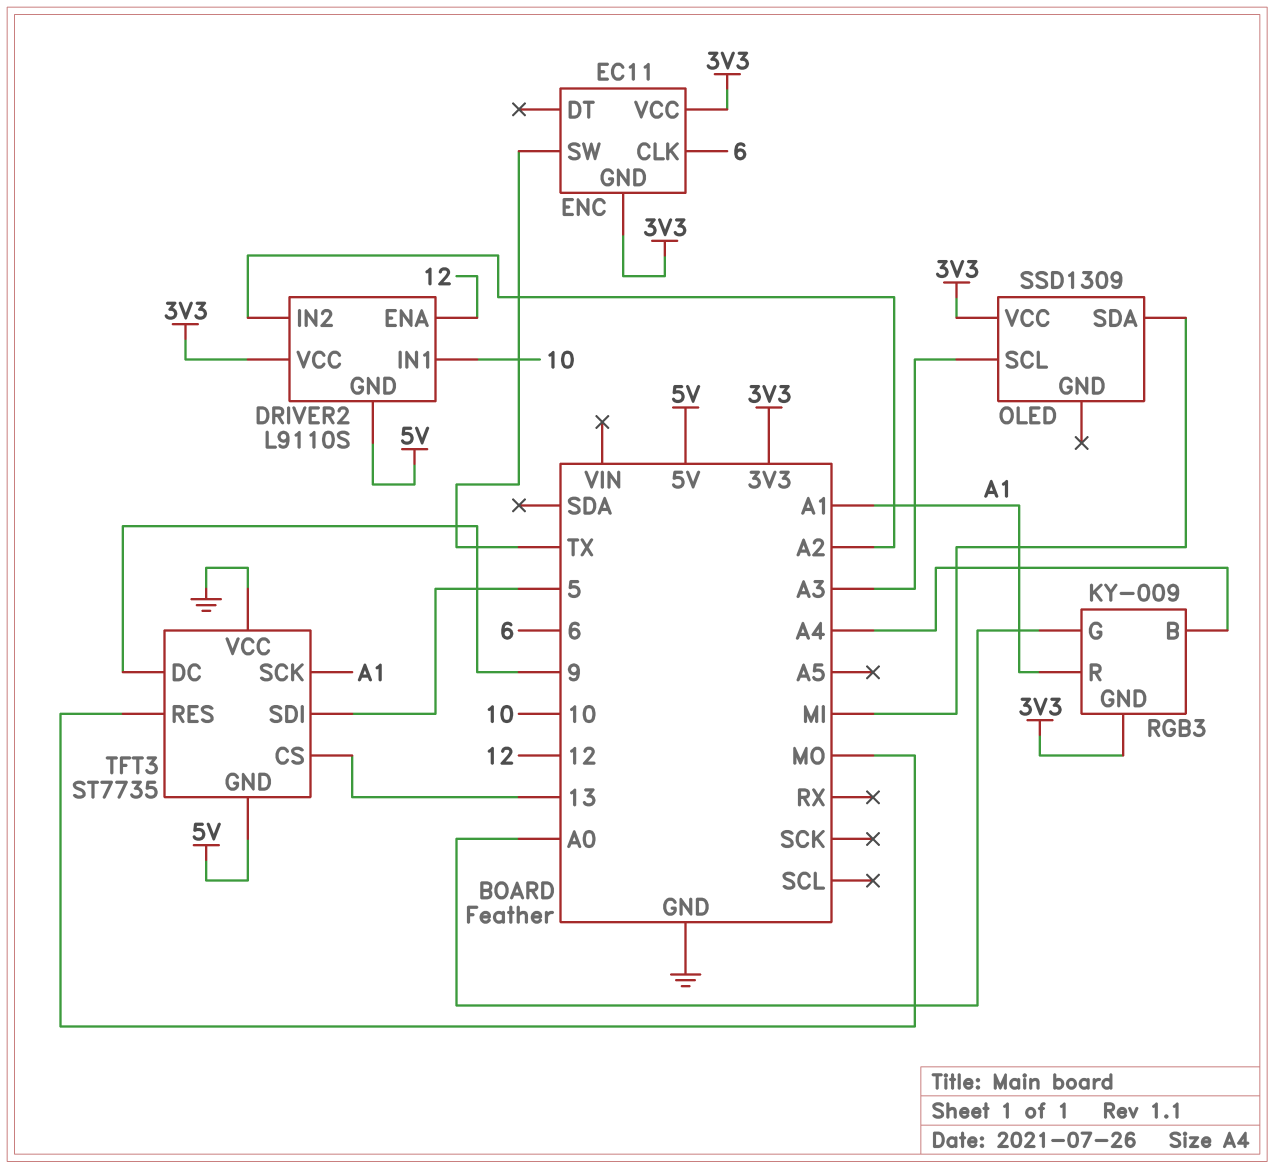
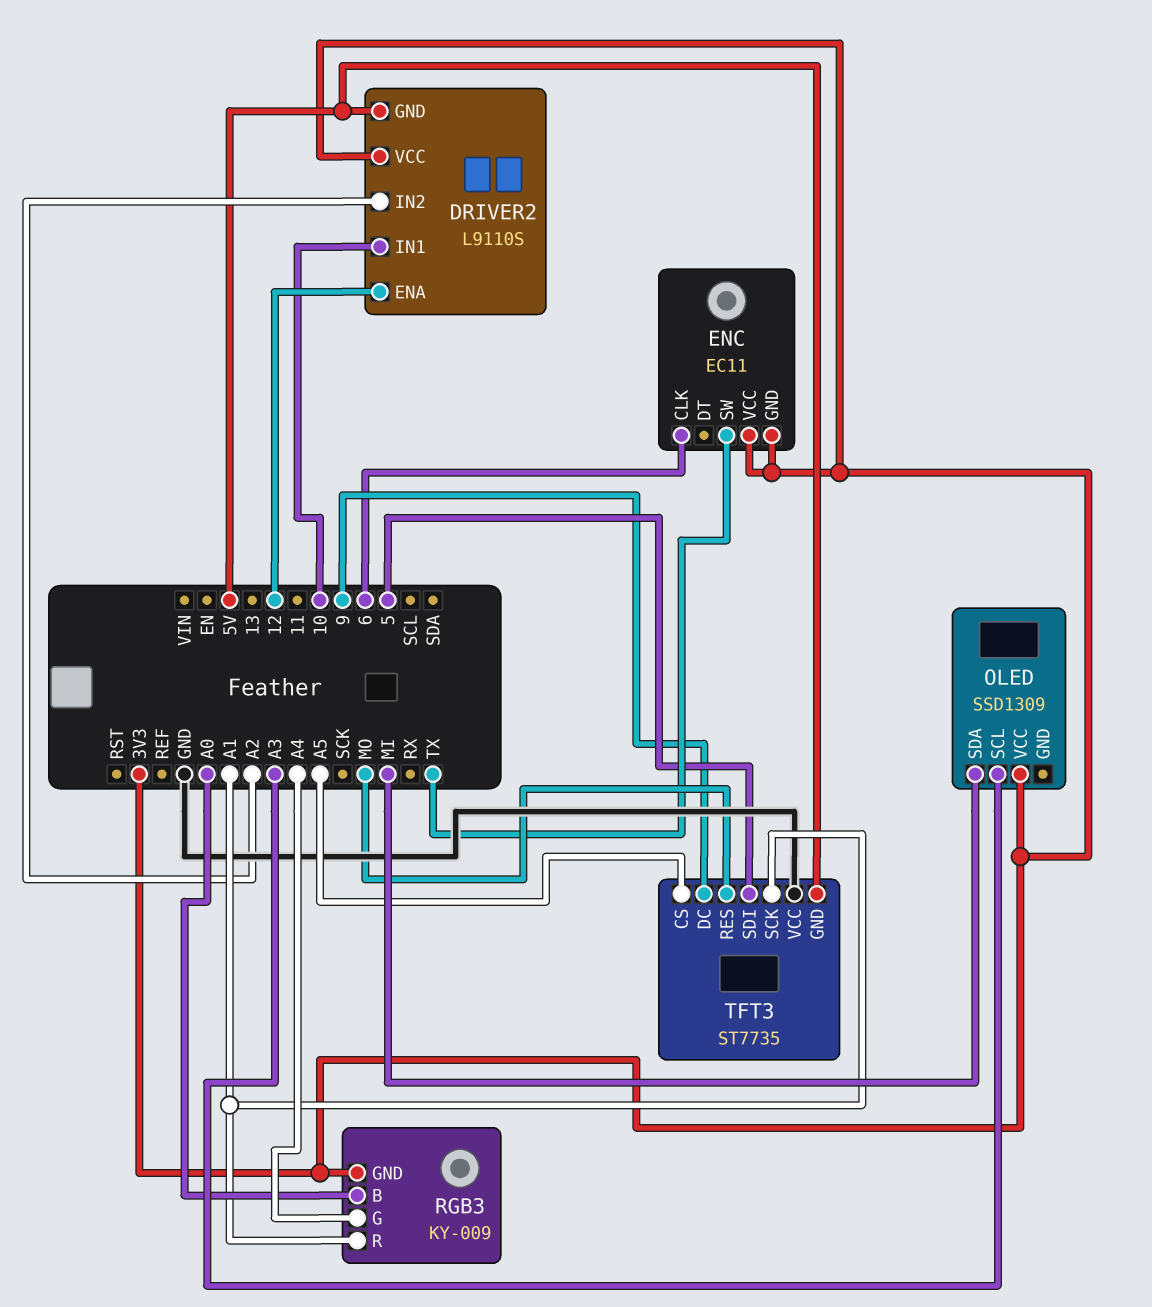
RGB3 pin B: A4 -> A0
RGB3 pin G: A0 -> A4
TFT3 pin CS: 13 -> A5

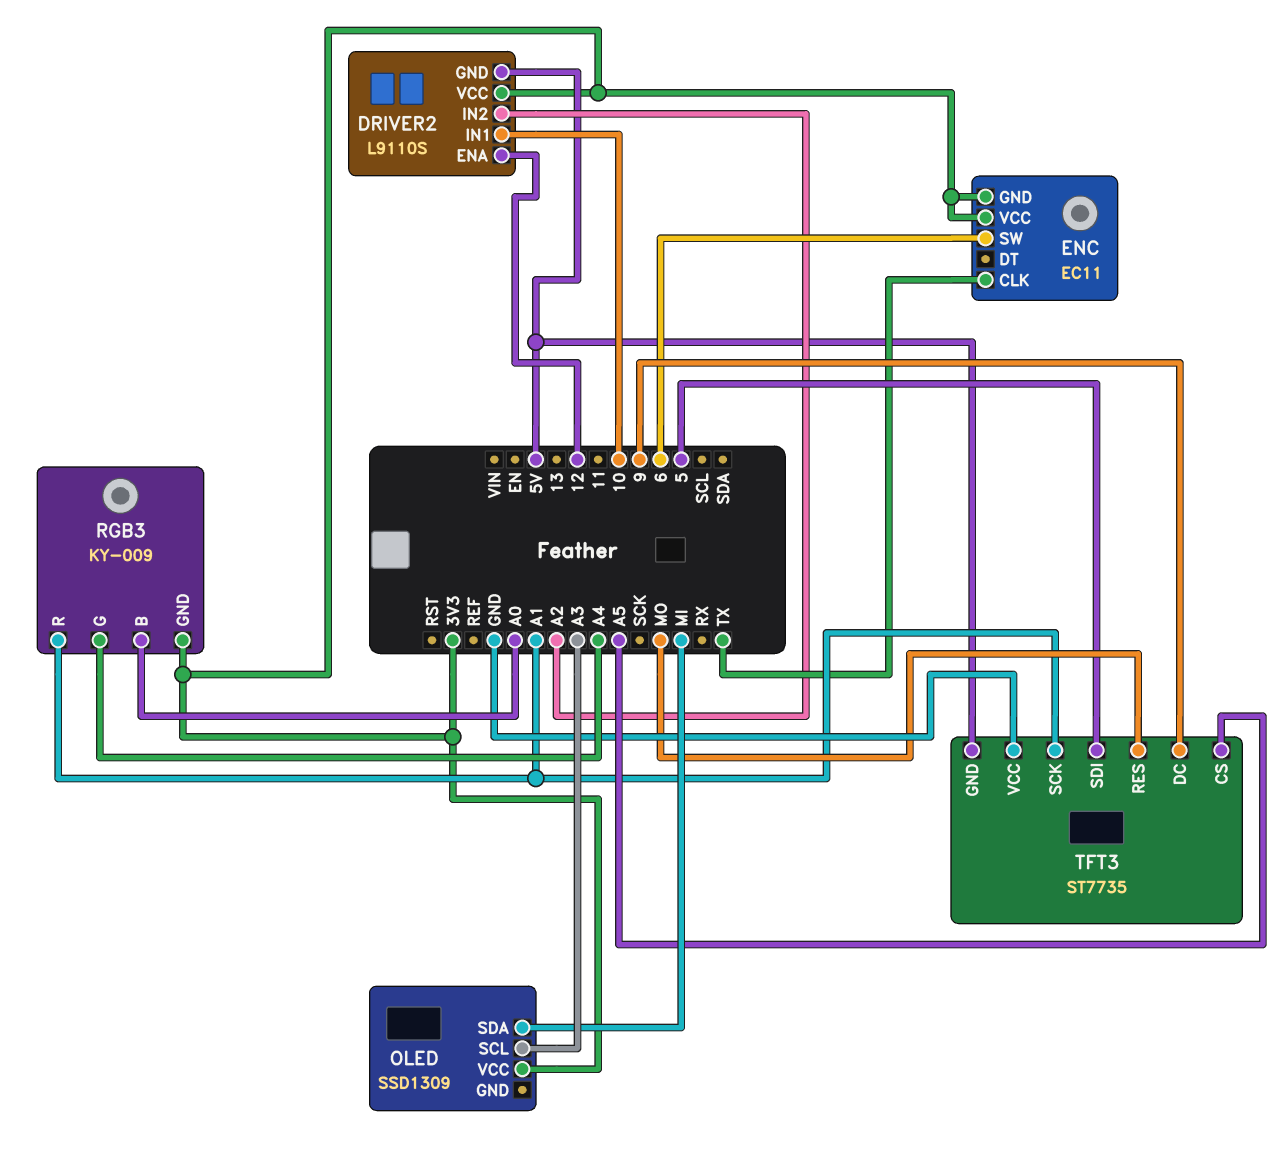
ENC pin CLK: 6 -> TX
ENC pin SW: TX -> 6

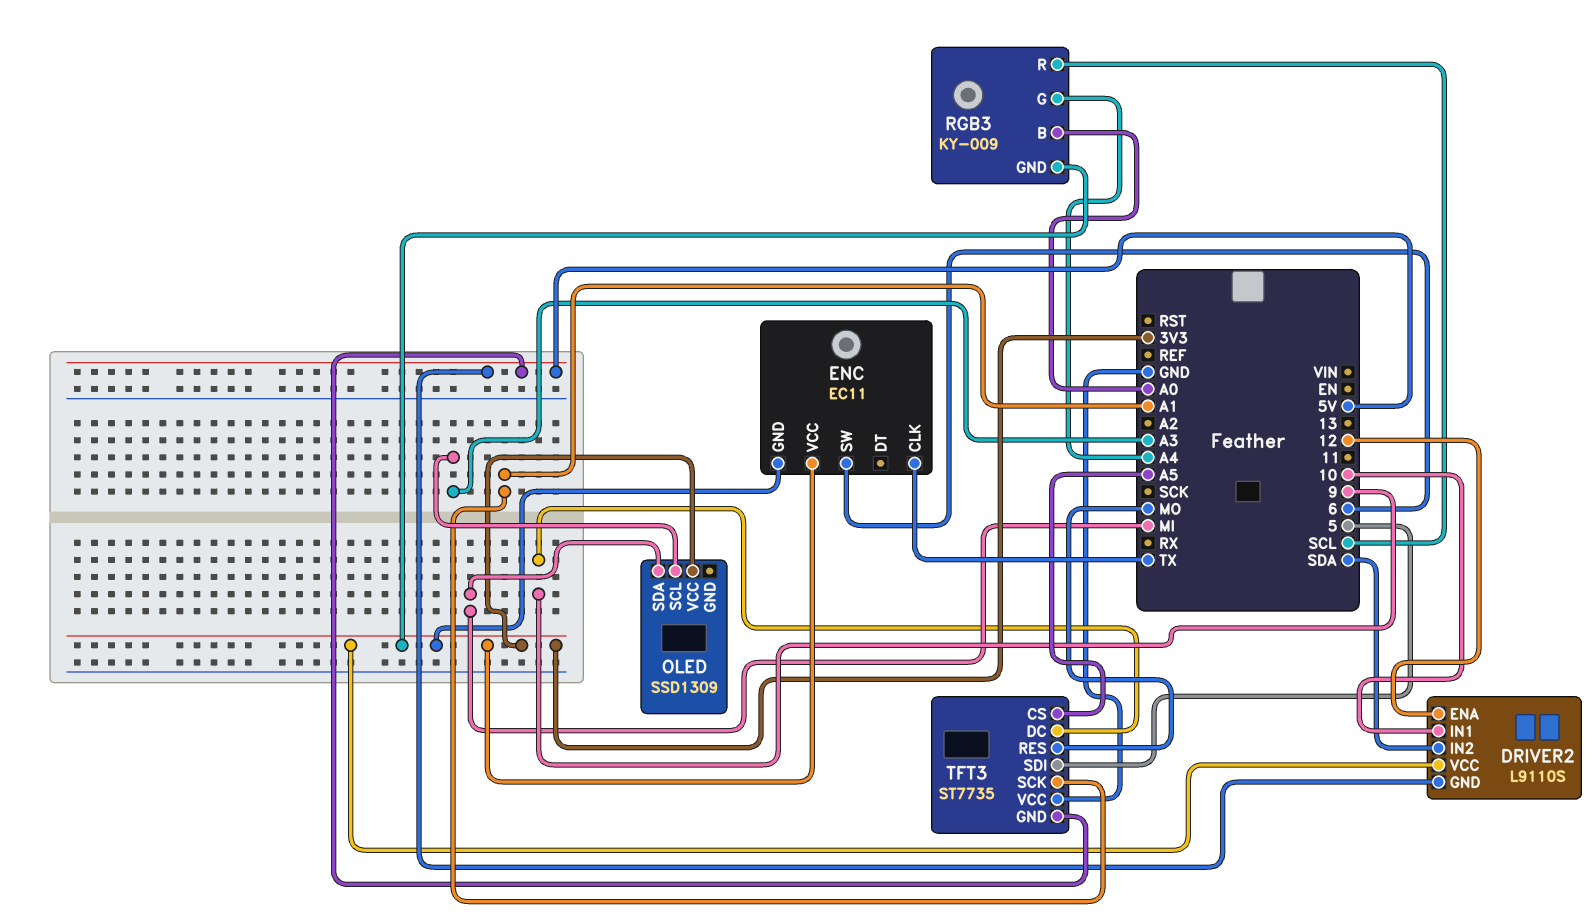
DRIVER2 pin IN2: A2 -> SDA
RGB3 pin R: A1 -> SCL

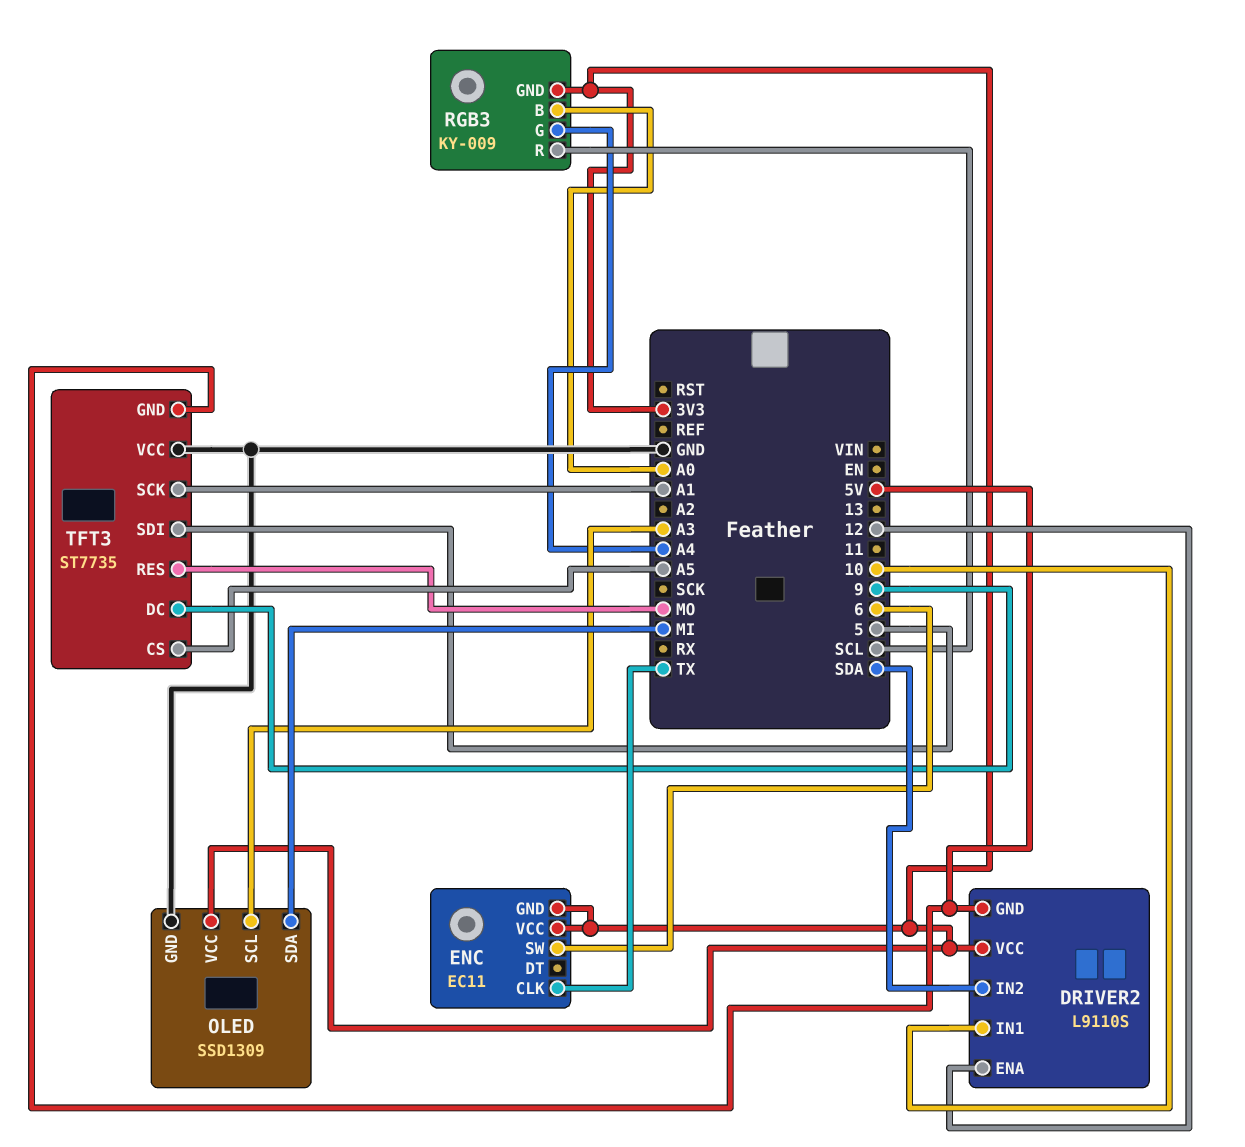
OLED pin GND: none -> GND

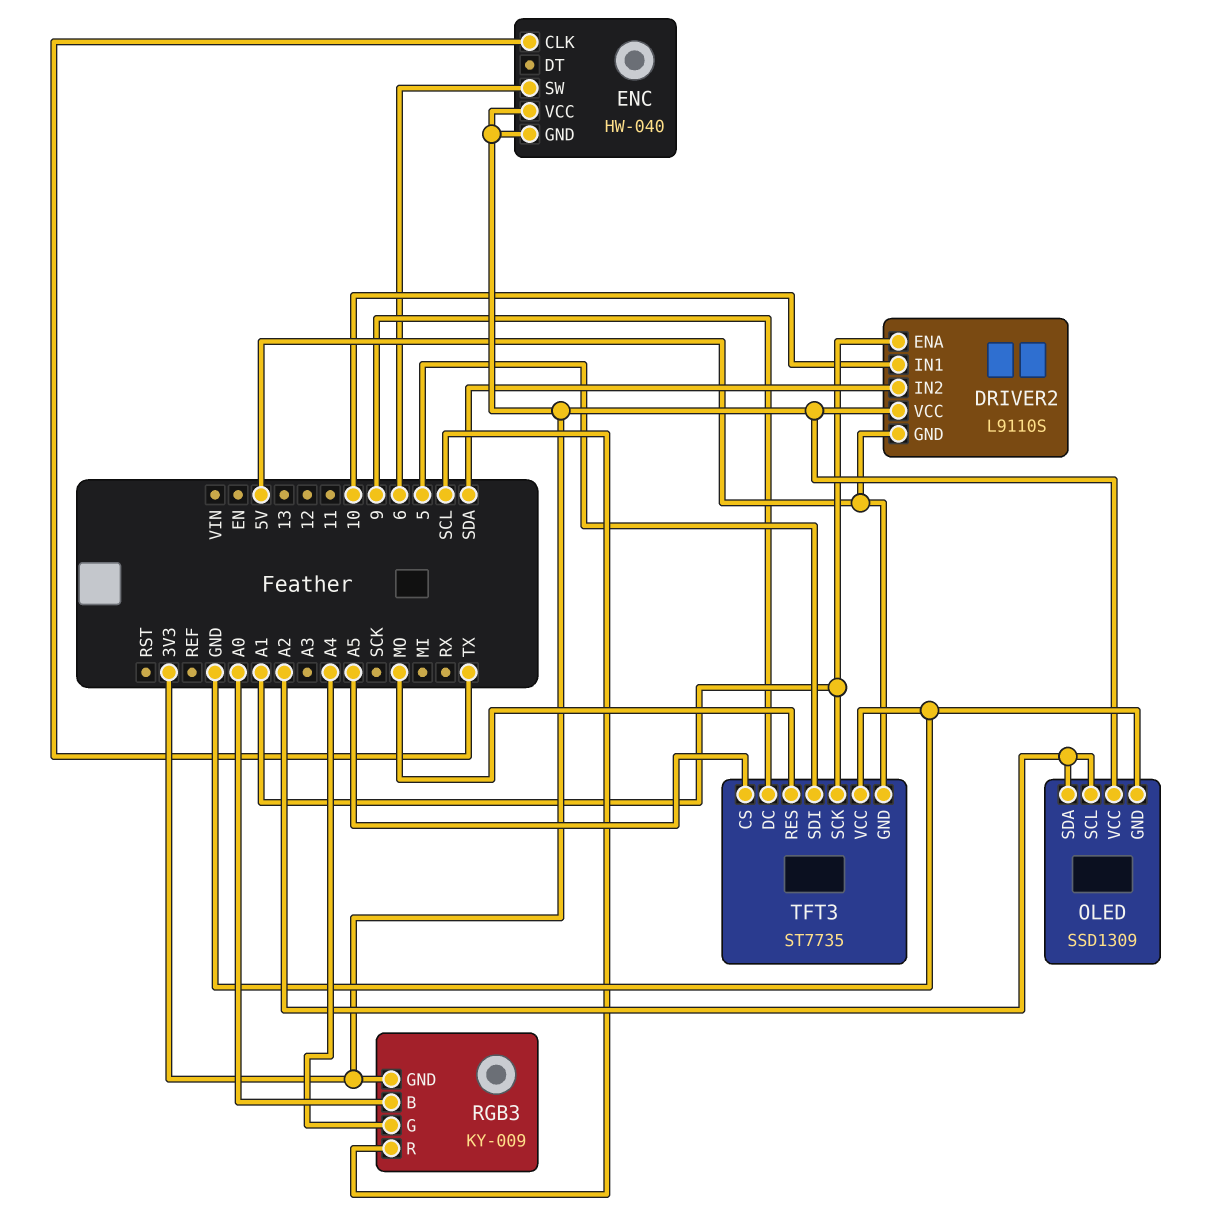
DRIVER2 pin ENA: 12 -> A1
ENC: EC11 -> HW-040
OLED pin SCL: A3 -> A2
OLED pin SDA: MI -> A2

